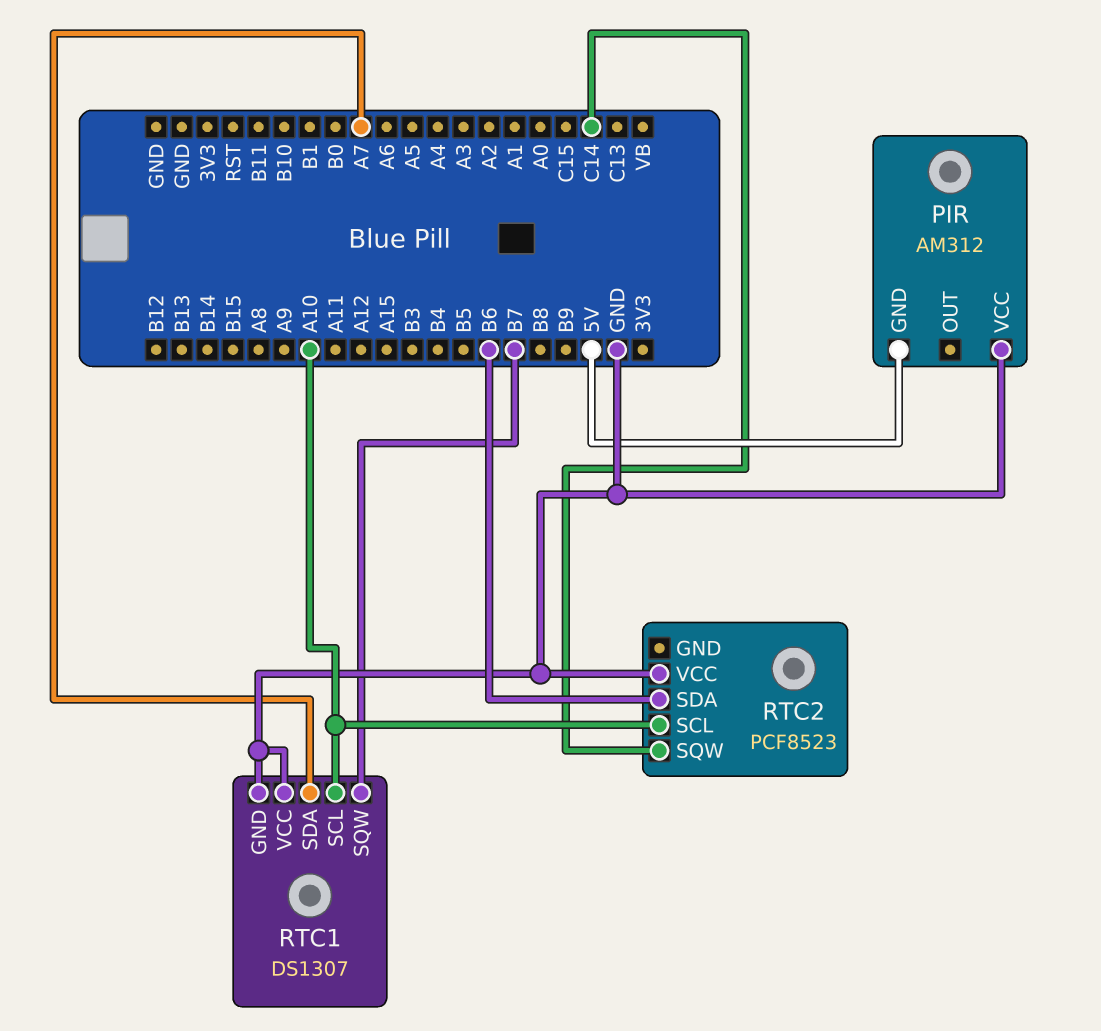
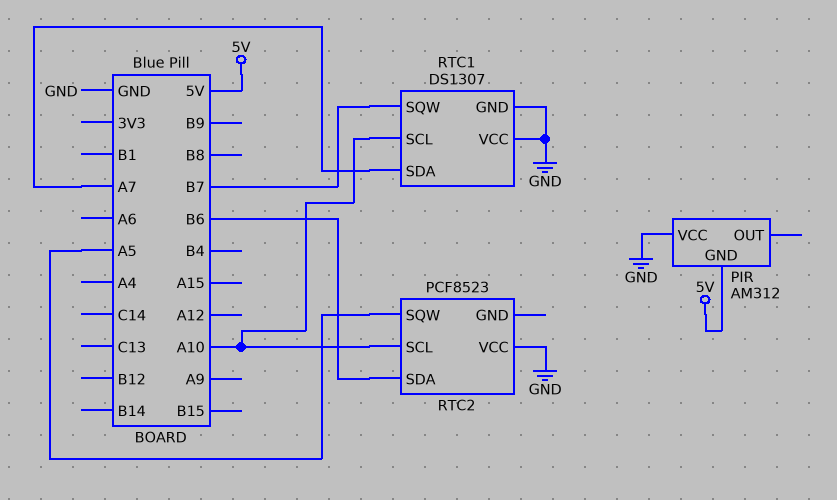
RTC2 pin SQW: C14 -> A5

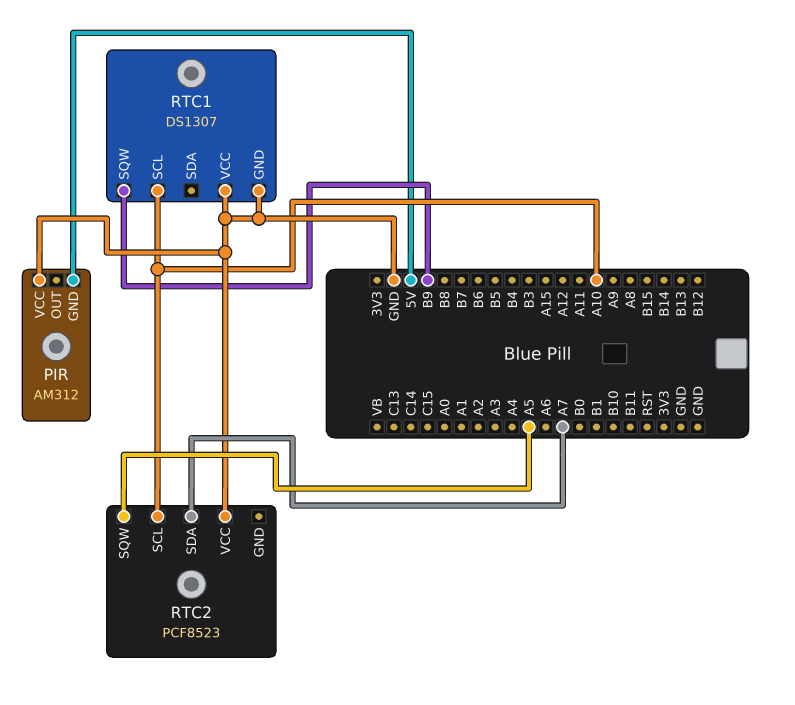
RTC1 pin SDA: A7 -> none
RTC1 pin SQW: B7 -> B9
RTC2 pin SDA: B6 -> A7

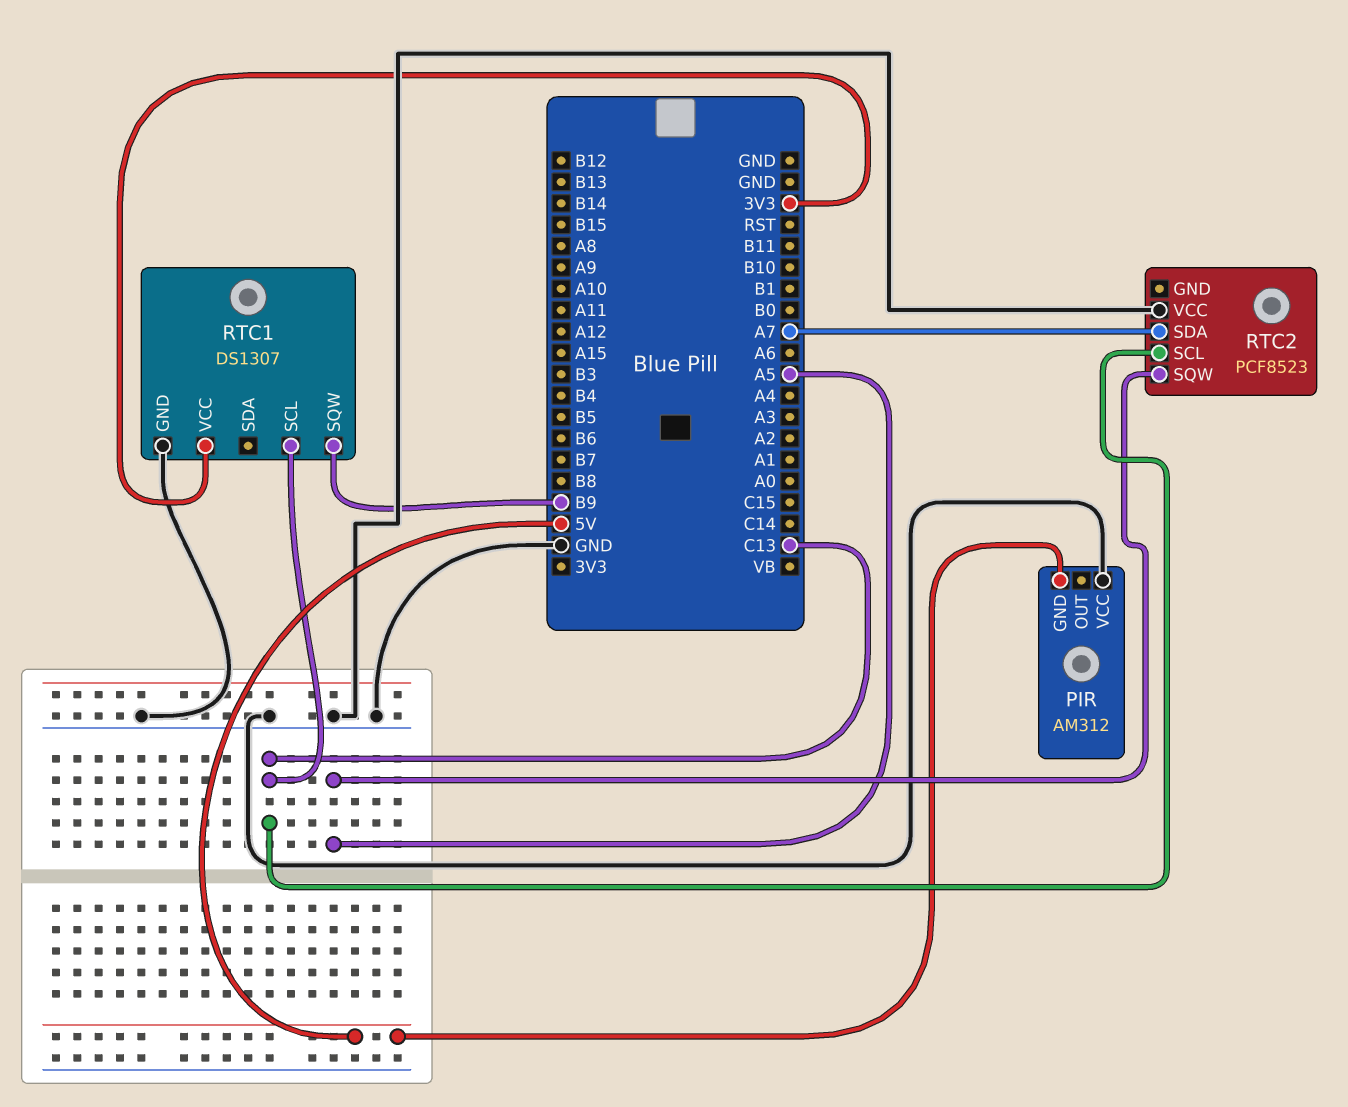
RTC1 pin SCL: A10 -> C13
RTC1 pin VCC: GND -> 3V3
RTC2 pin SCL: A10 -> C13

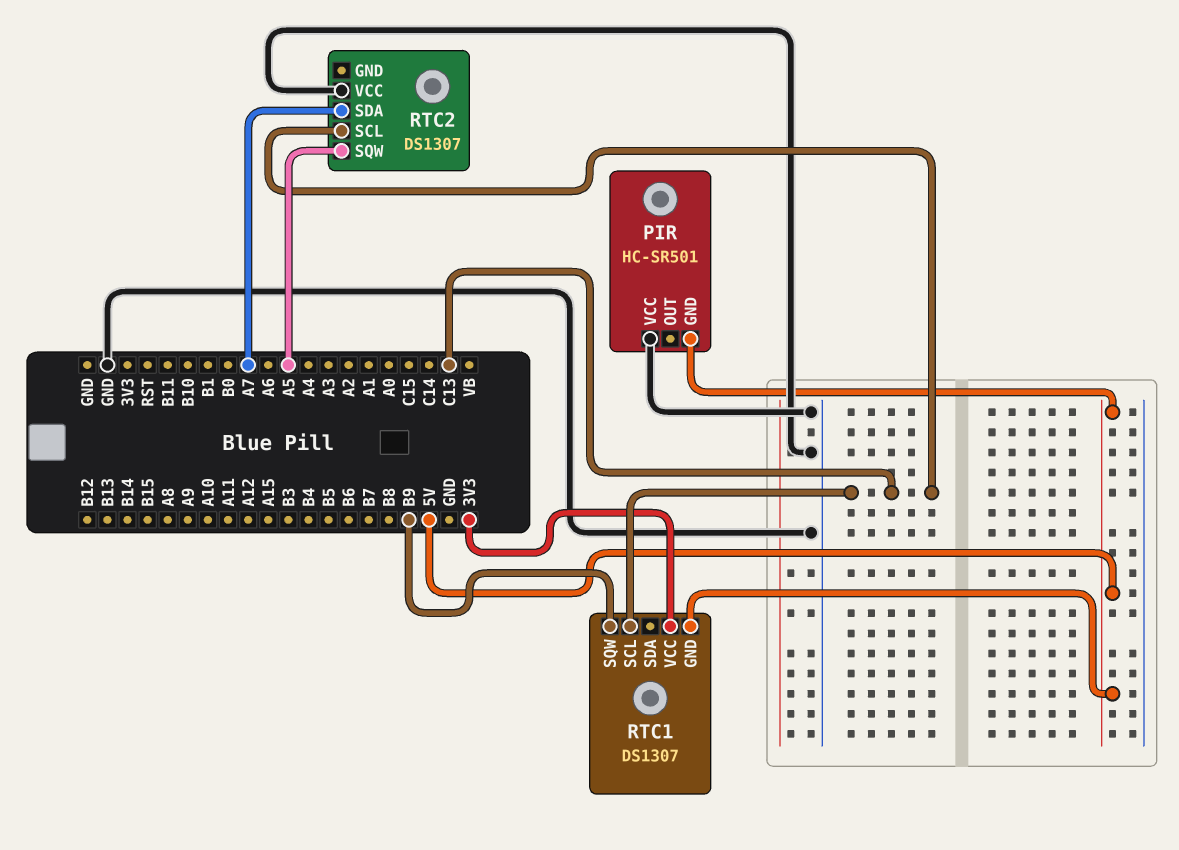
PIR: AM312 -> HC-SR501
RTC1 pin GND: GND -> 5V
RTC2: PCF8523 -> DS1307

